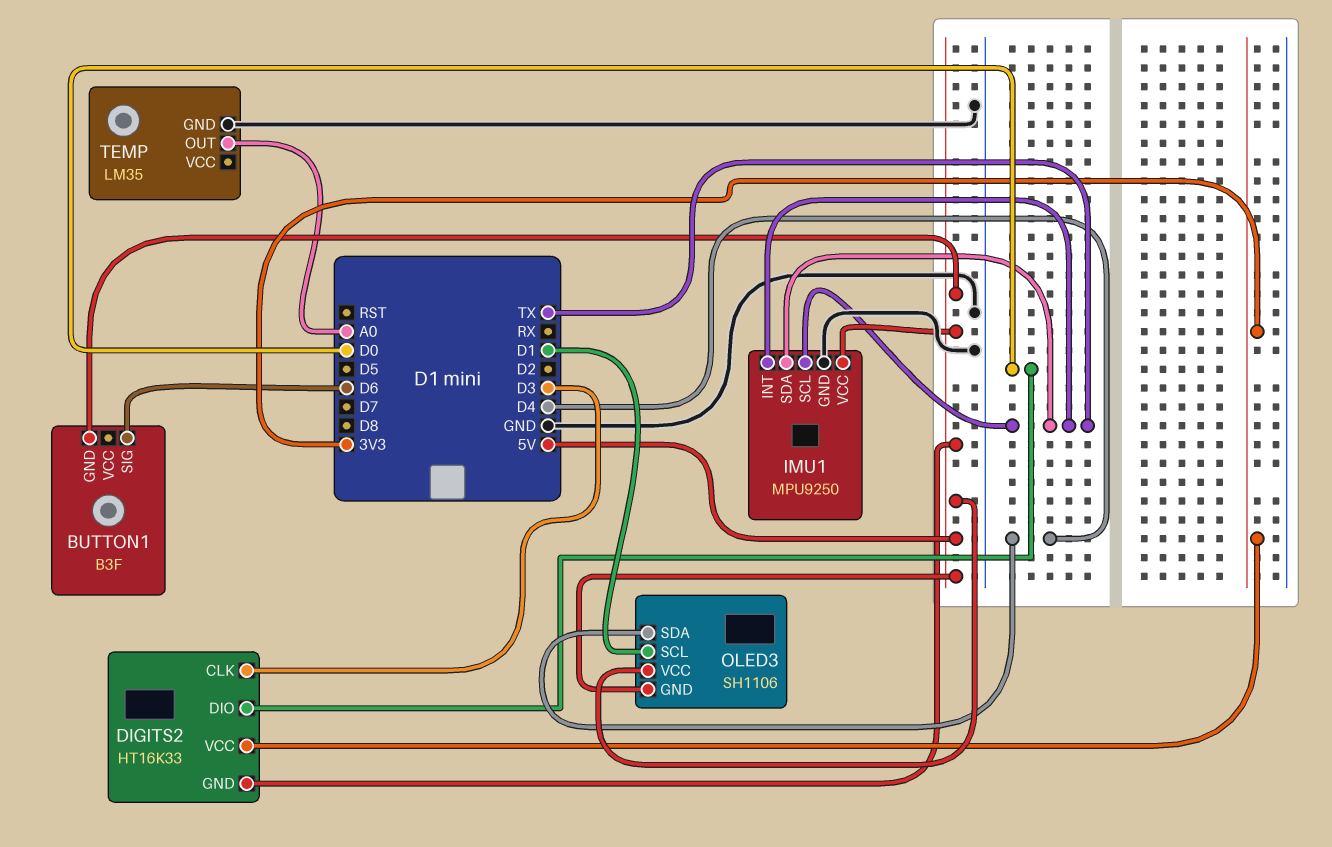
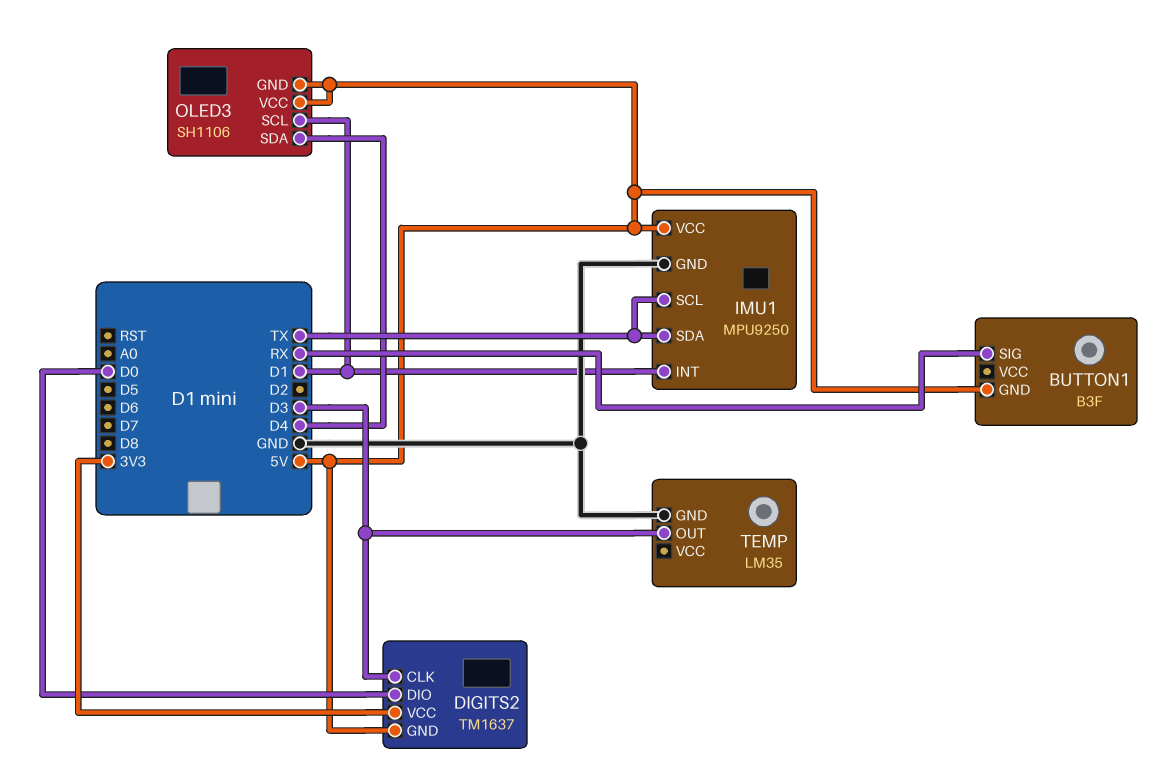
BUTTON1 pin SIG: D6 -> RX
DIGITS2: HT16K33 -> TM1637
IMU1 pin INT: TX -> D1
TEMP pin OUT: A0 -> D3

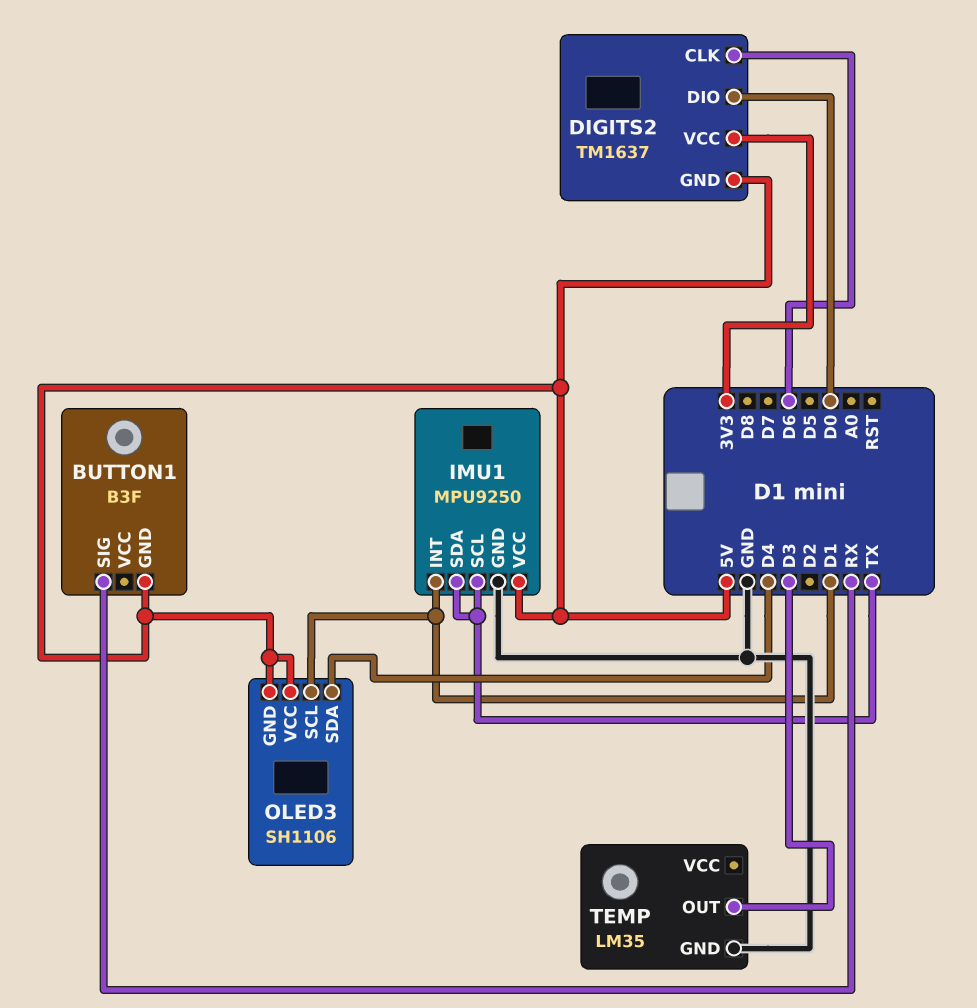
DIGITS2 pin CLK: D3 -> D6

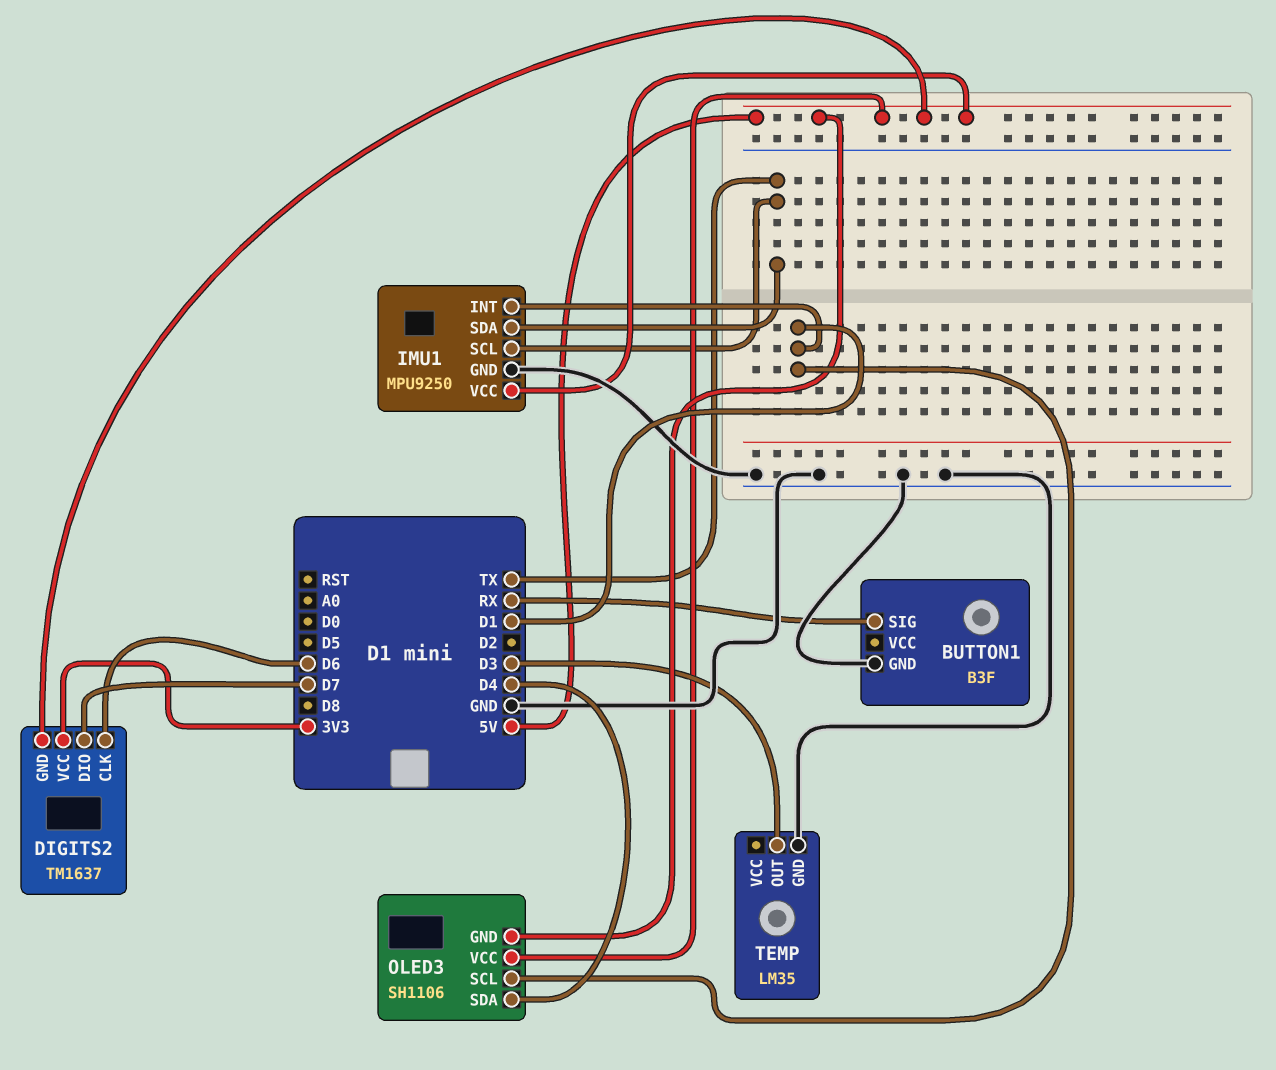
BUTTON1 pin GND: 5V -> GND
DIGITS2 pin DIO: D0 -> D7

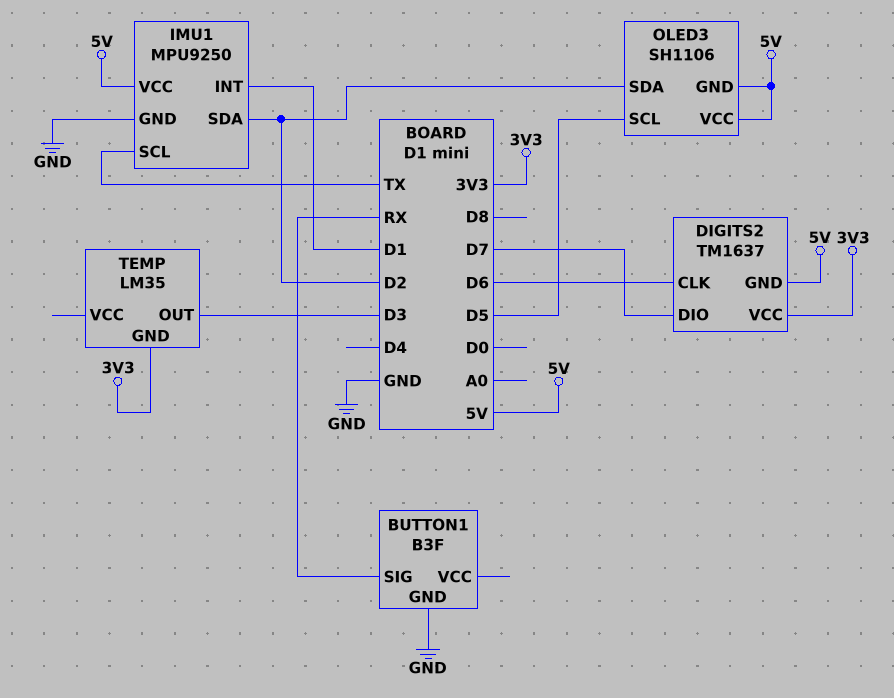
IMU1 pin SDA: TX -> D2
OLED3 pin SCL: D1 -> D5
OLED3 pin SDA: D4 -> D2
TEMP pin GND: GND -> 3V3

